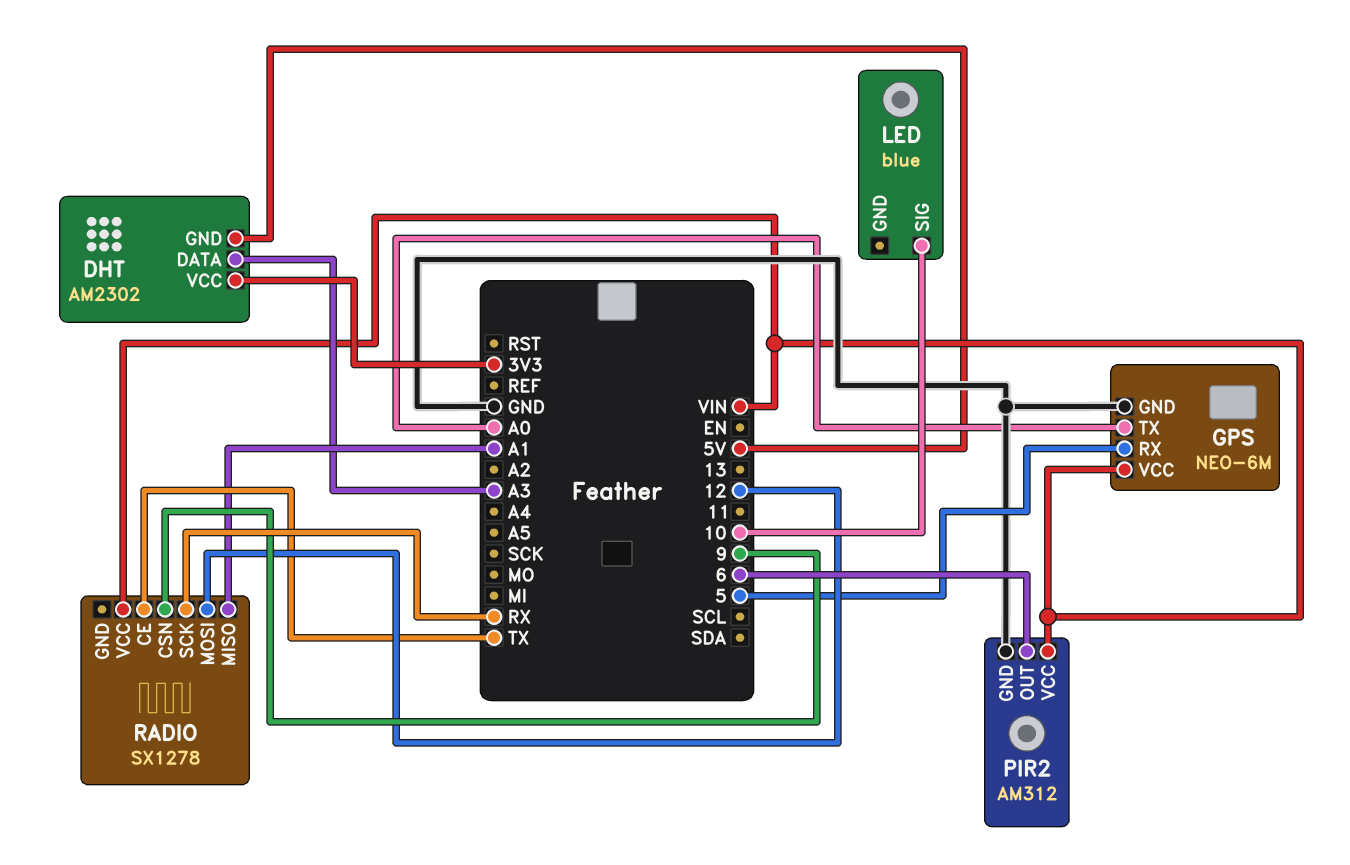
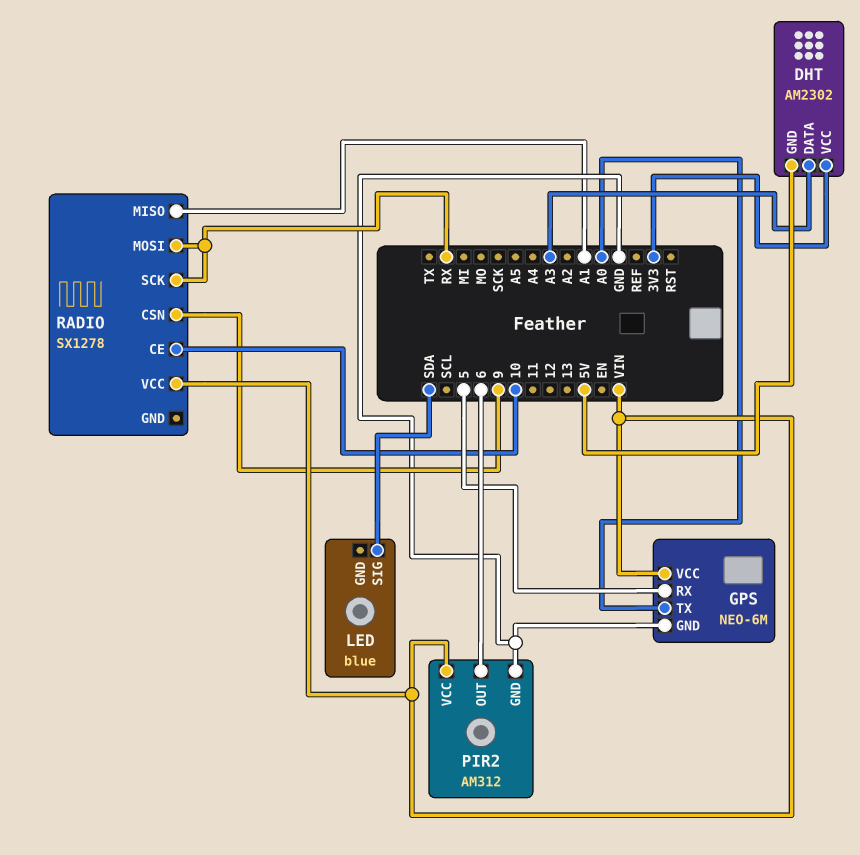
LED pin SIG: 10 -> SDA
RADIO pin CE: TX -> 10
RADIO pin MOSI: 12 -> RX

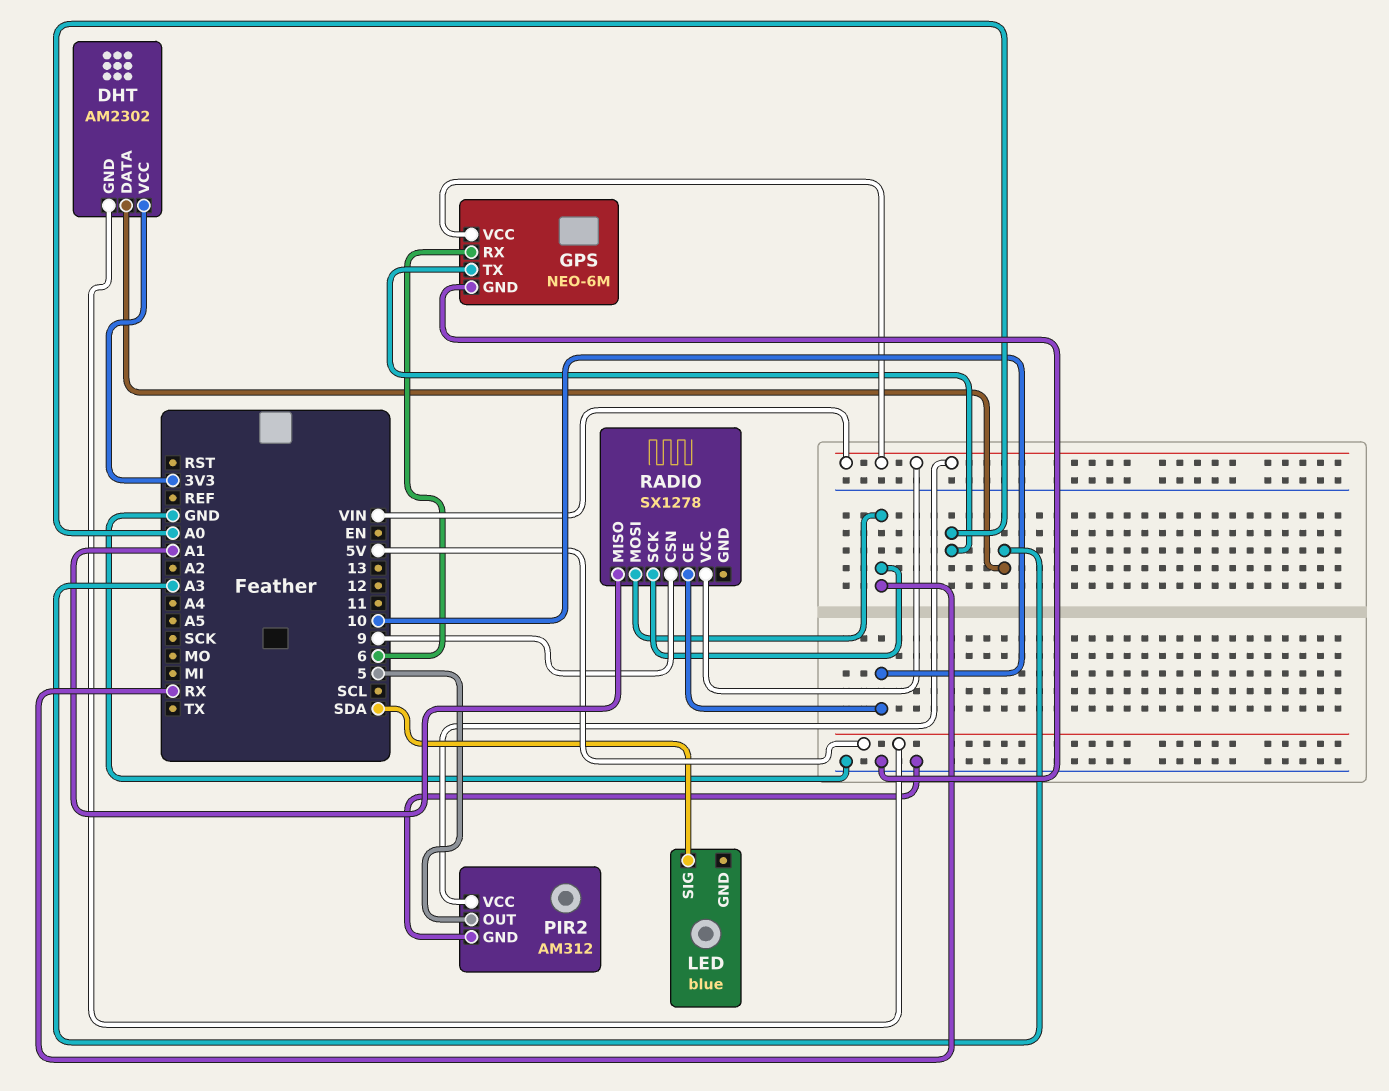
GPS pin RX: 5 -> 6
PIR2 pin OUT: 6 -> 5

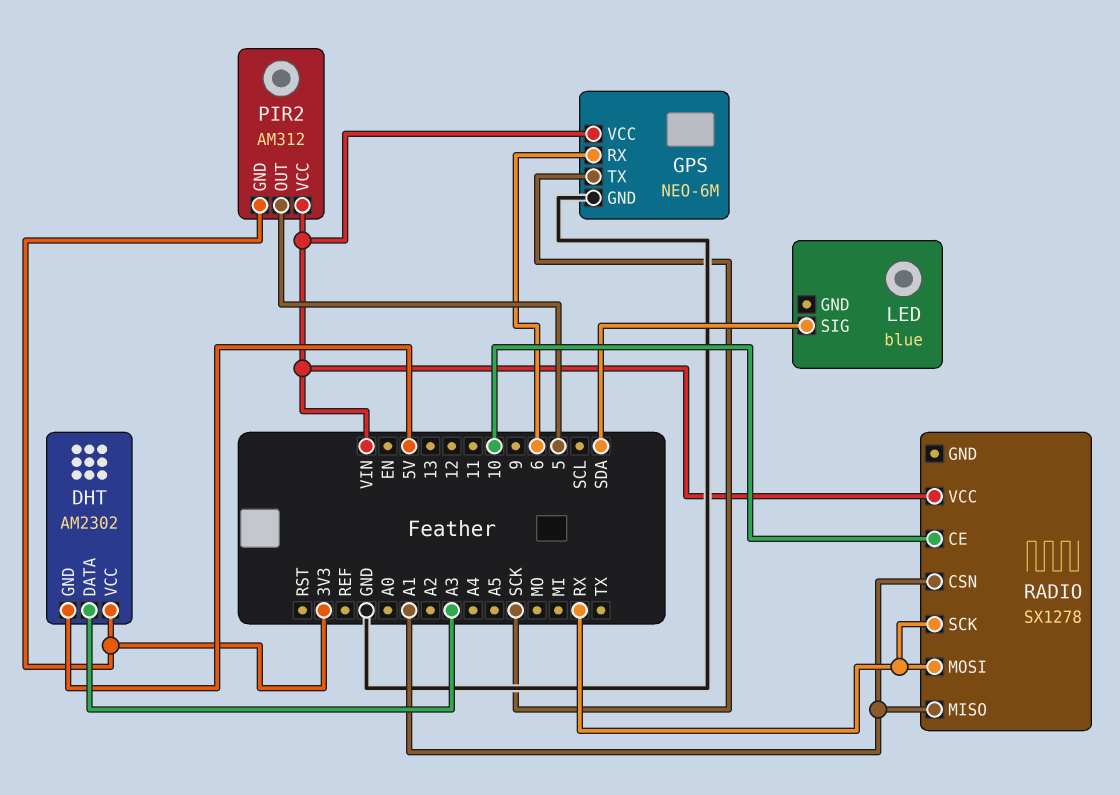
GPS pin TX: A0 -> SCK
PIR2 pin GND: GND -> 3V3
RADIO pin CSN: 9 -> A1

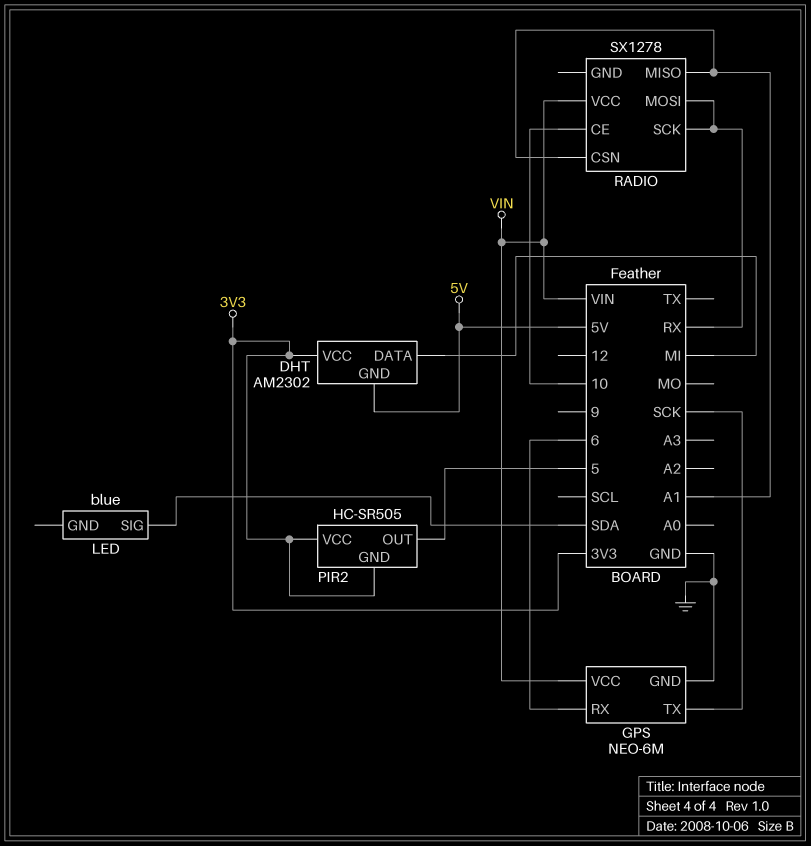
DHT pin DATA: A3 -> MI
PIR2: AM312 -> HC-SR505
PIR2 pin VCC: VIN -> 3V3

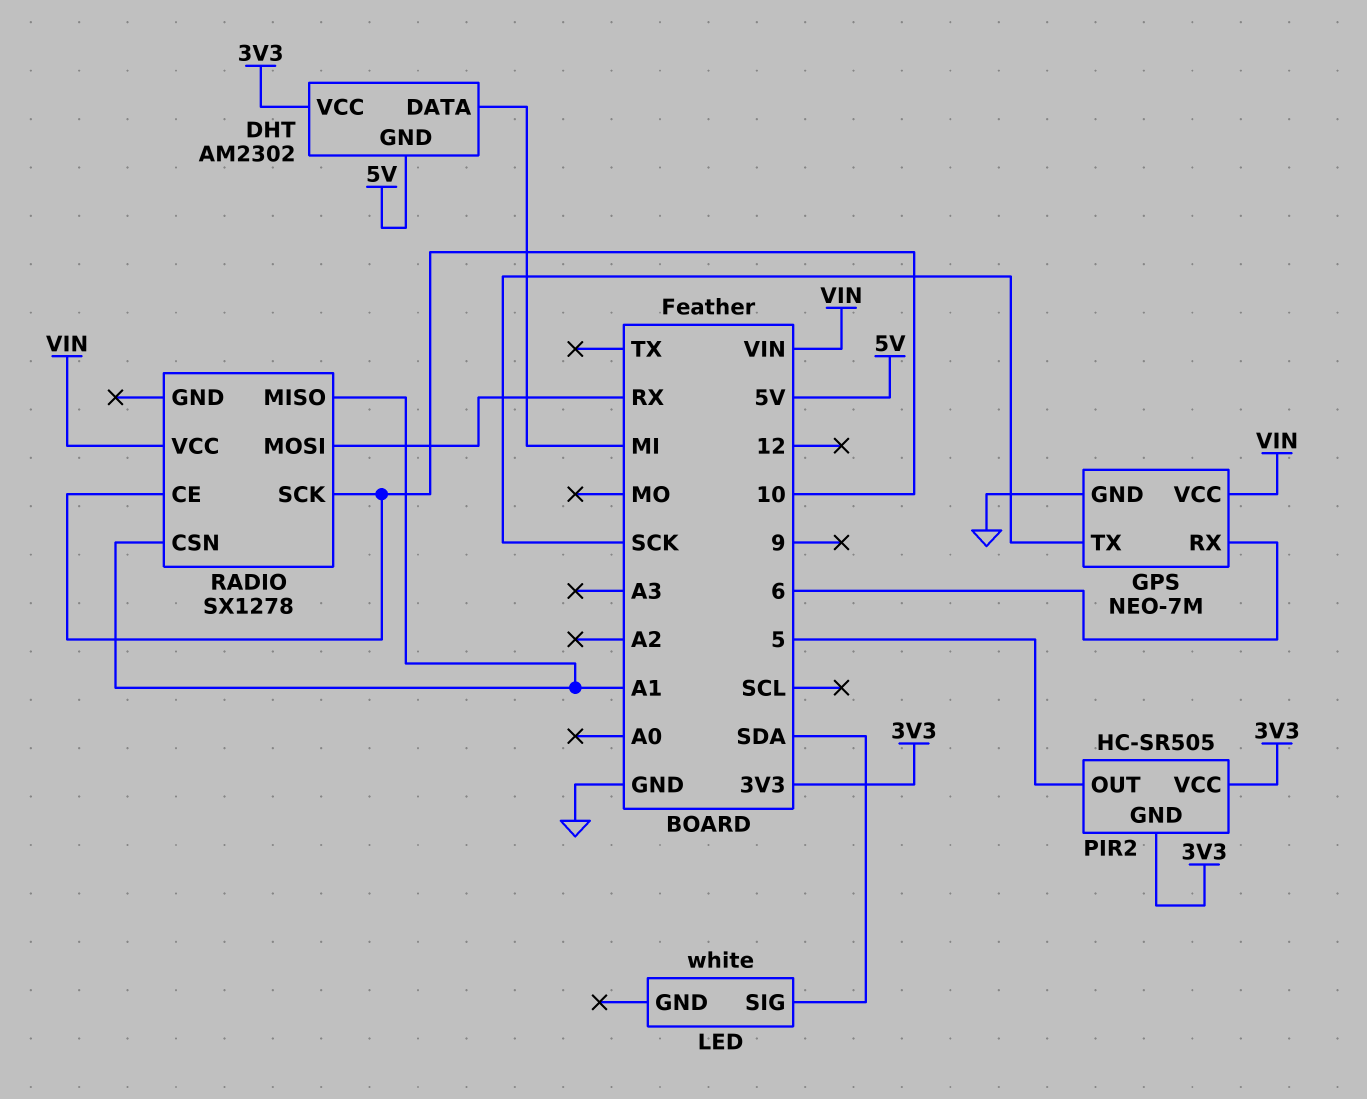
GPS: NEO-6M -> NEO-7M
LED: blue -> white
RADIO pin SCK: RX -> 10

